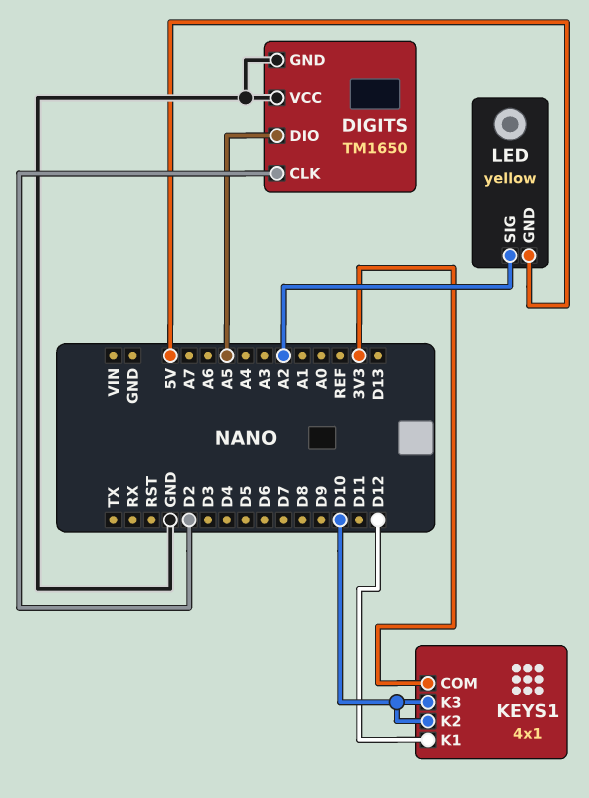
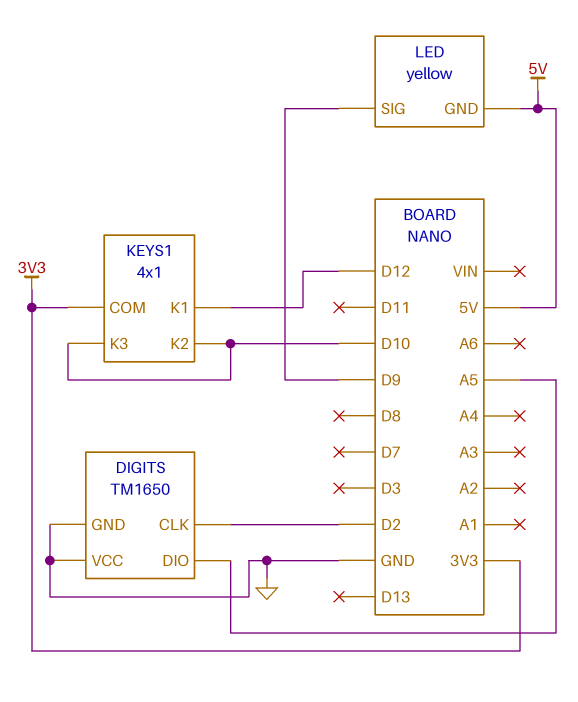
LED pin SIG: A2 -> D9

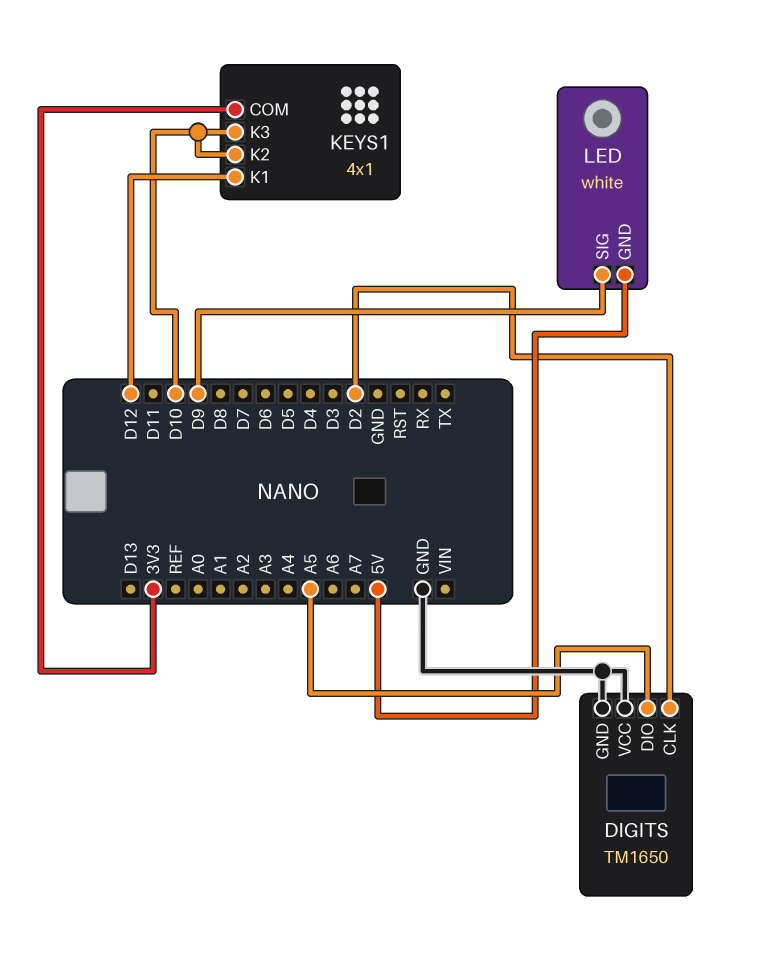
LED: yellow -> white

